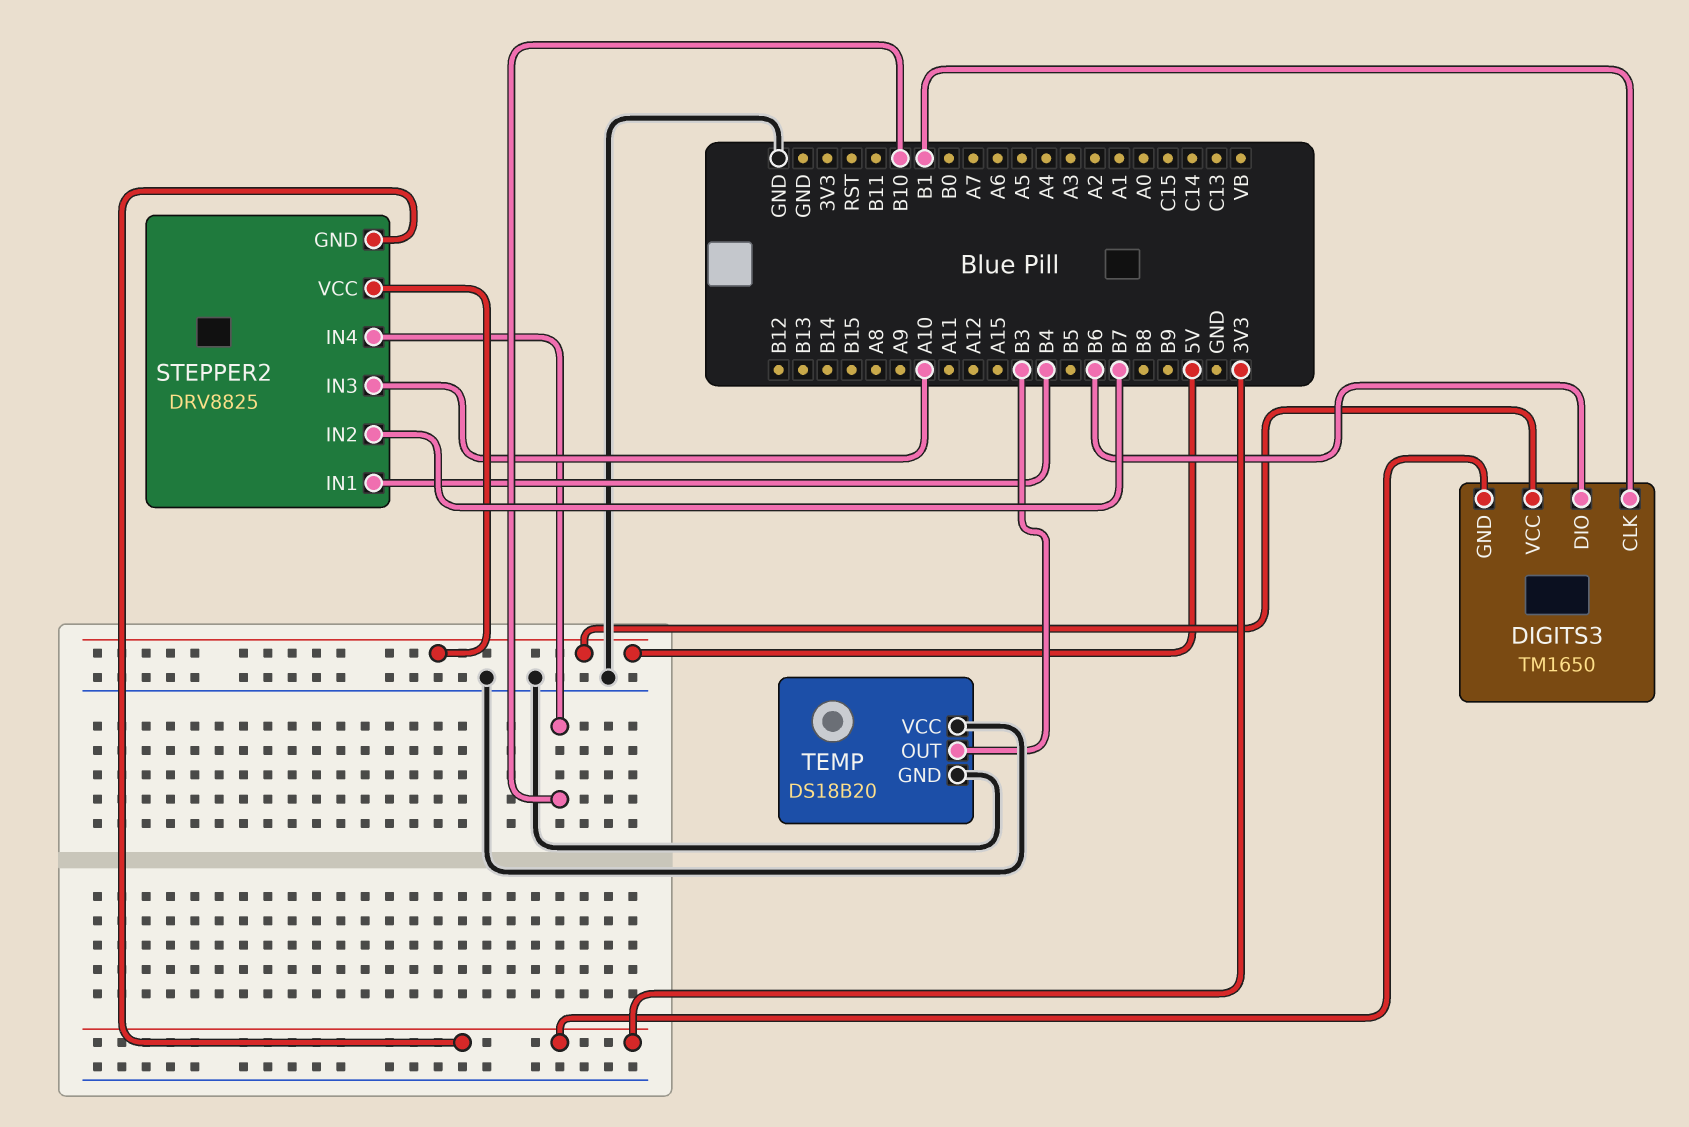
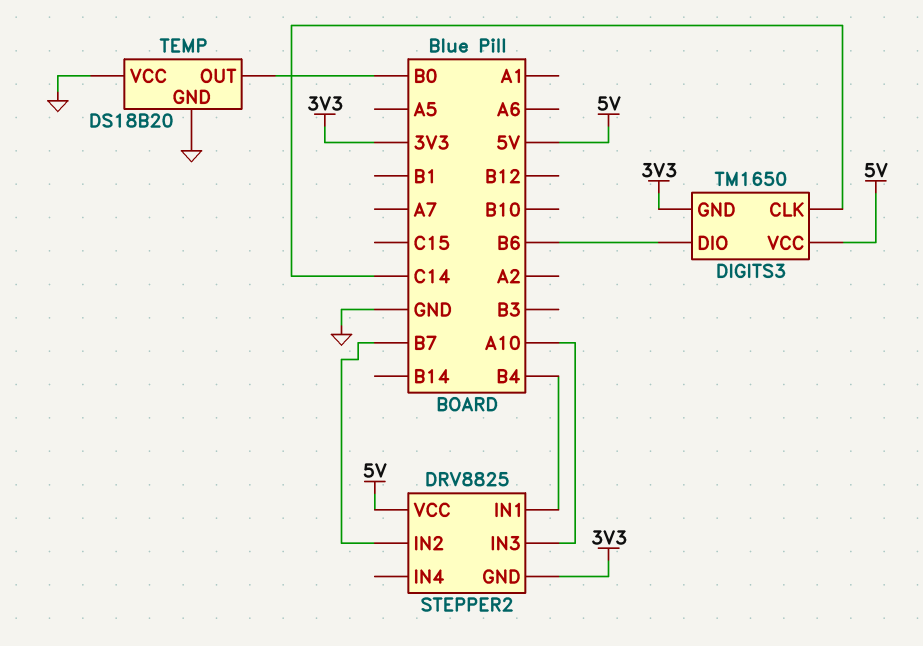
DIGITS3 pin CLK: B1 -> C14
STEPPER2 pin IN4: B10 -> none
TEMP pin OUT: B3 -> B0

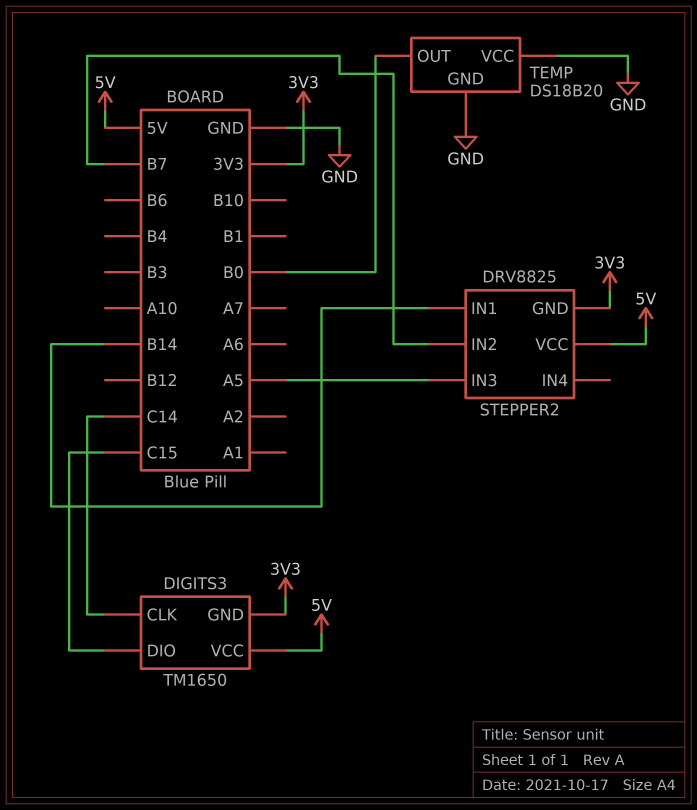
DIGITS3 pin DIO: B6 -> C15
STEPPER2 pin IN1: B4 -> B14
STEPPER2 pin IN3: A10 -> A5

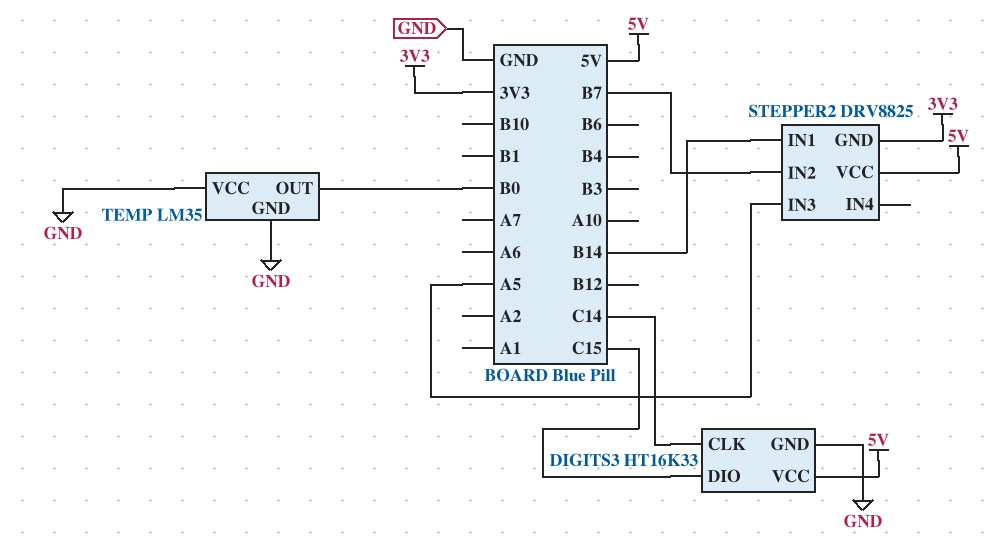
DIGITS3: TM1650 -> HT16K33
DIGITS3 pin GND: 3V3 -> GND
TEMP: DS18B20 -> LM35

